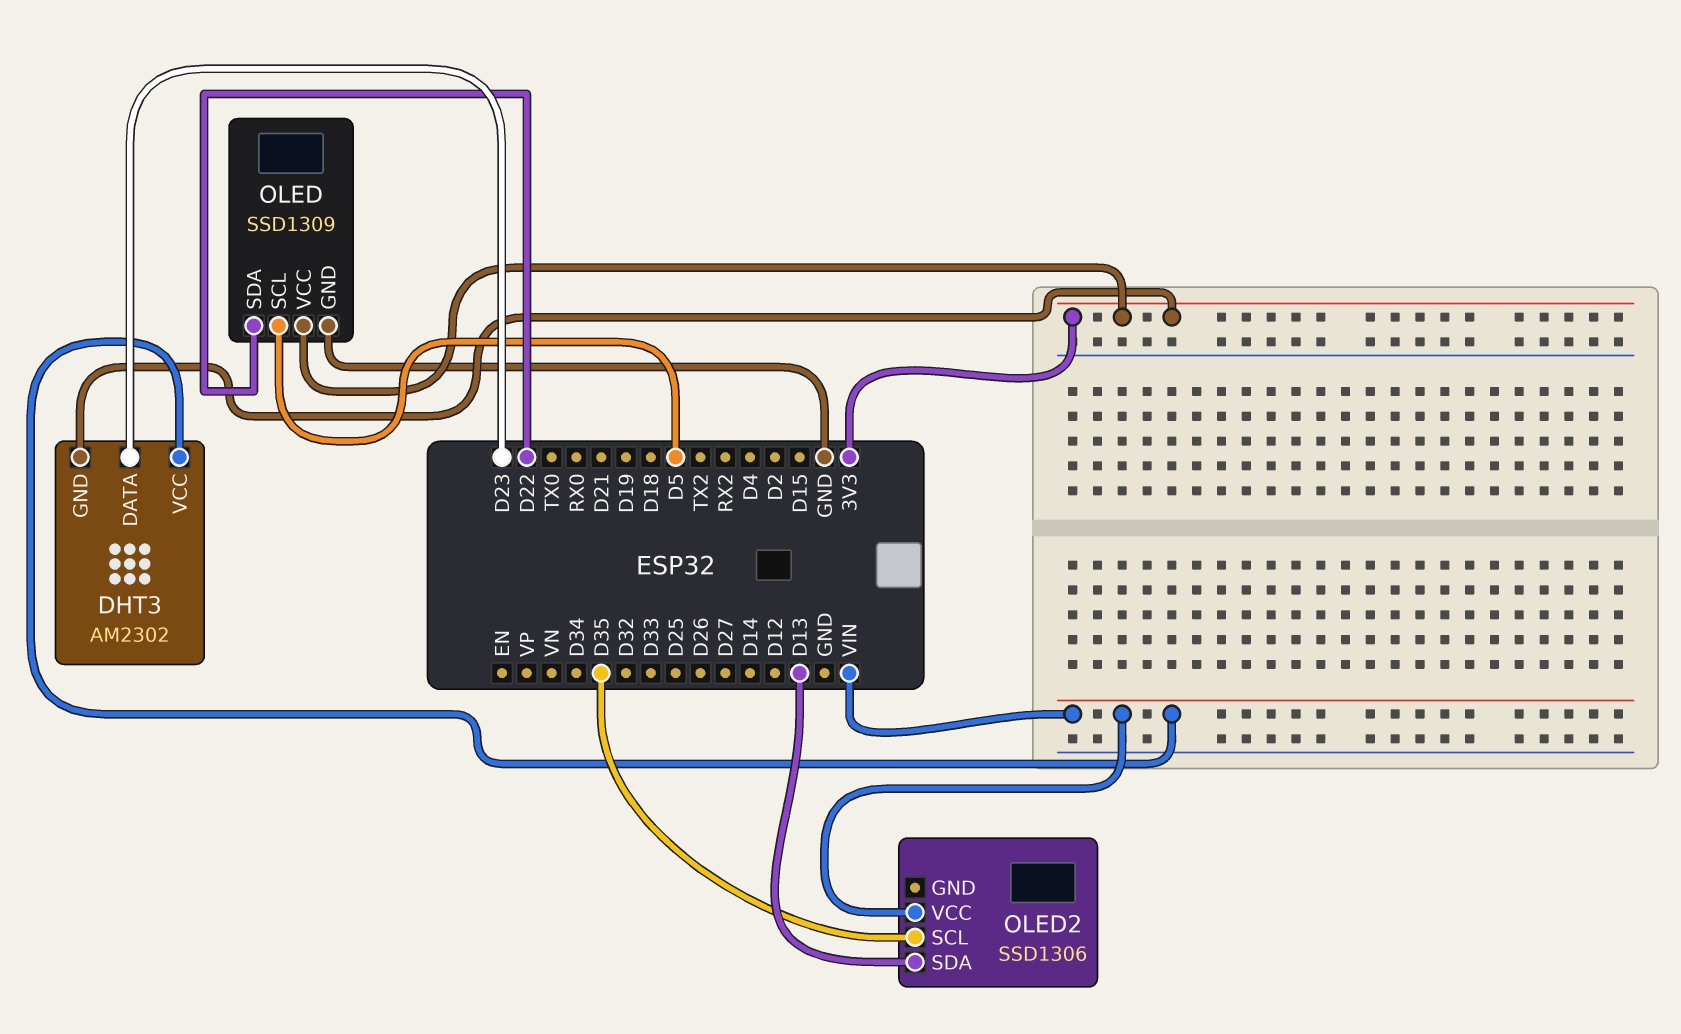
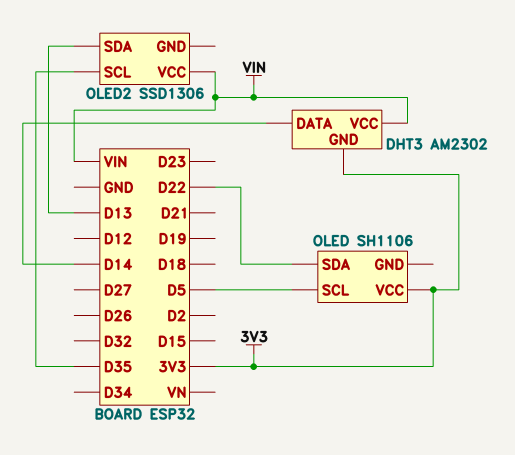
DHT3 pin DATA: D23 -> D14
OLED: SSD1309 -> SH1106
OLED pin GND: GND -> none

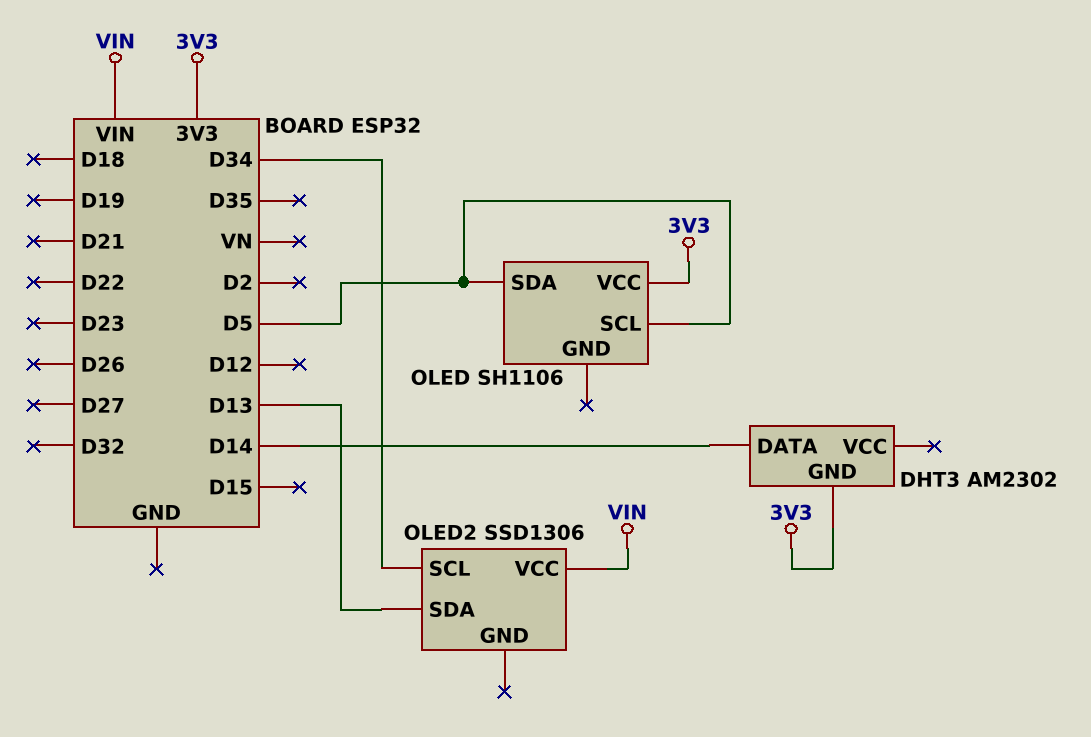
DHT3 pin VCC: VIN -> none
OLED pin SDA: D22 -> D5
OLED2 pin SCL: D35 -> D34

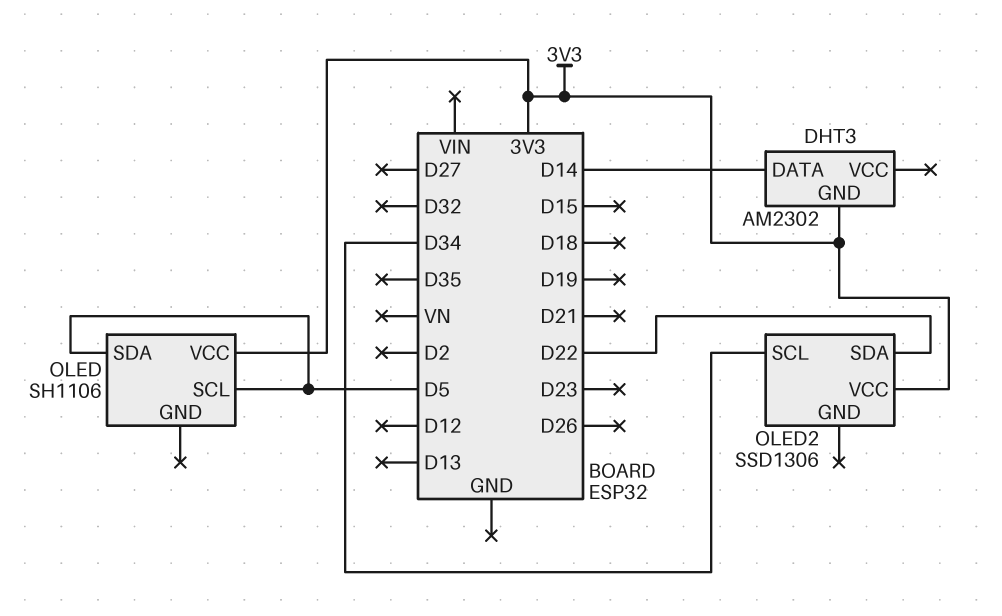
OLED2 pin SDA: D13 -> D22
OLED2 pin VCC: VIN -> 3V3

